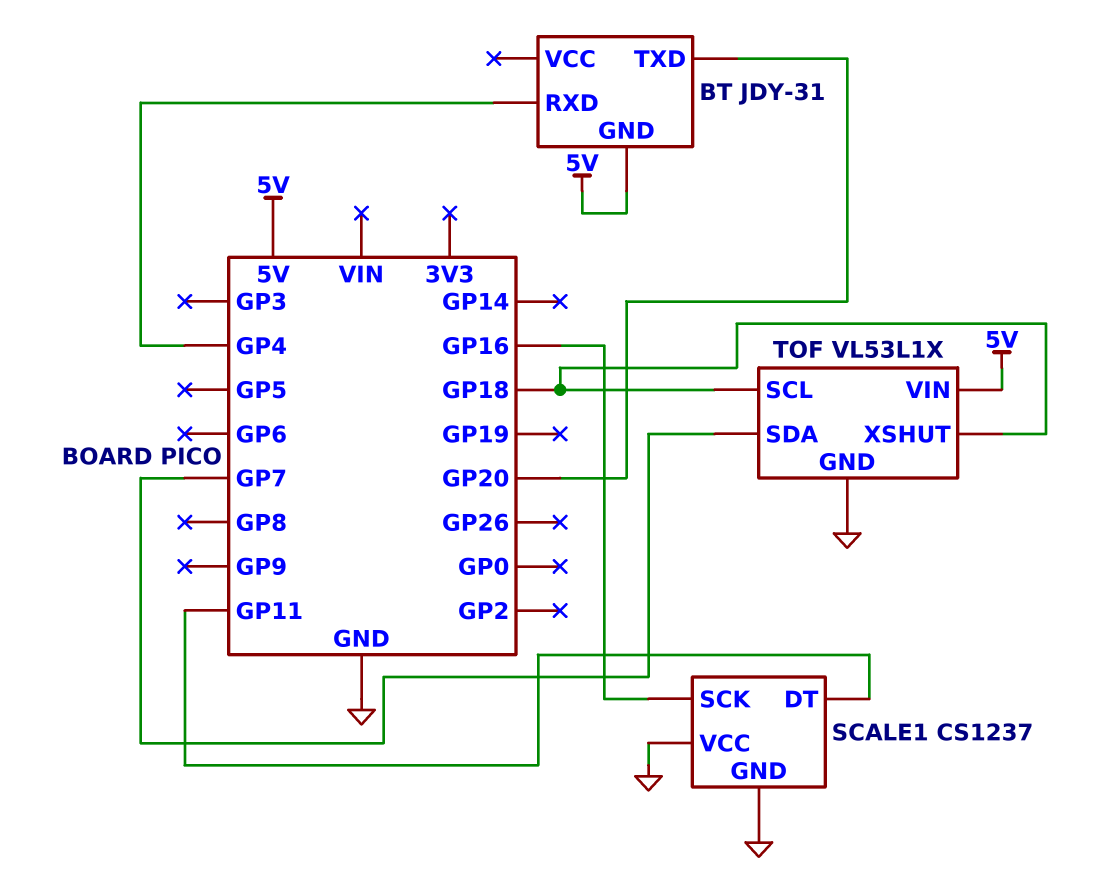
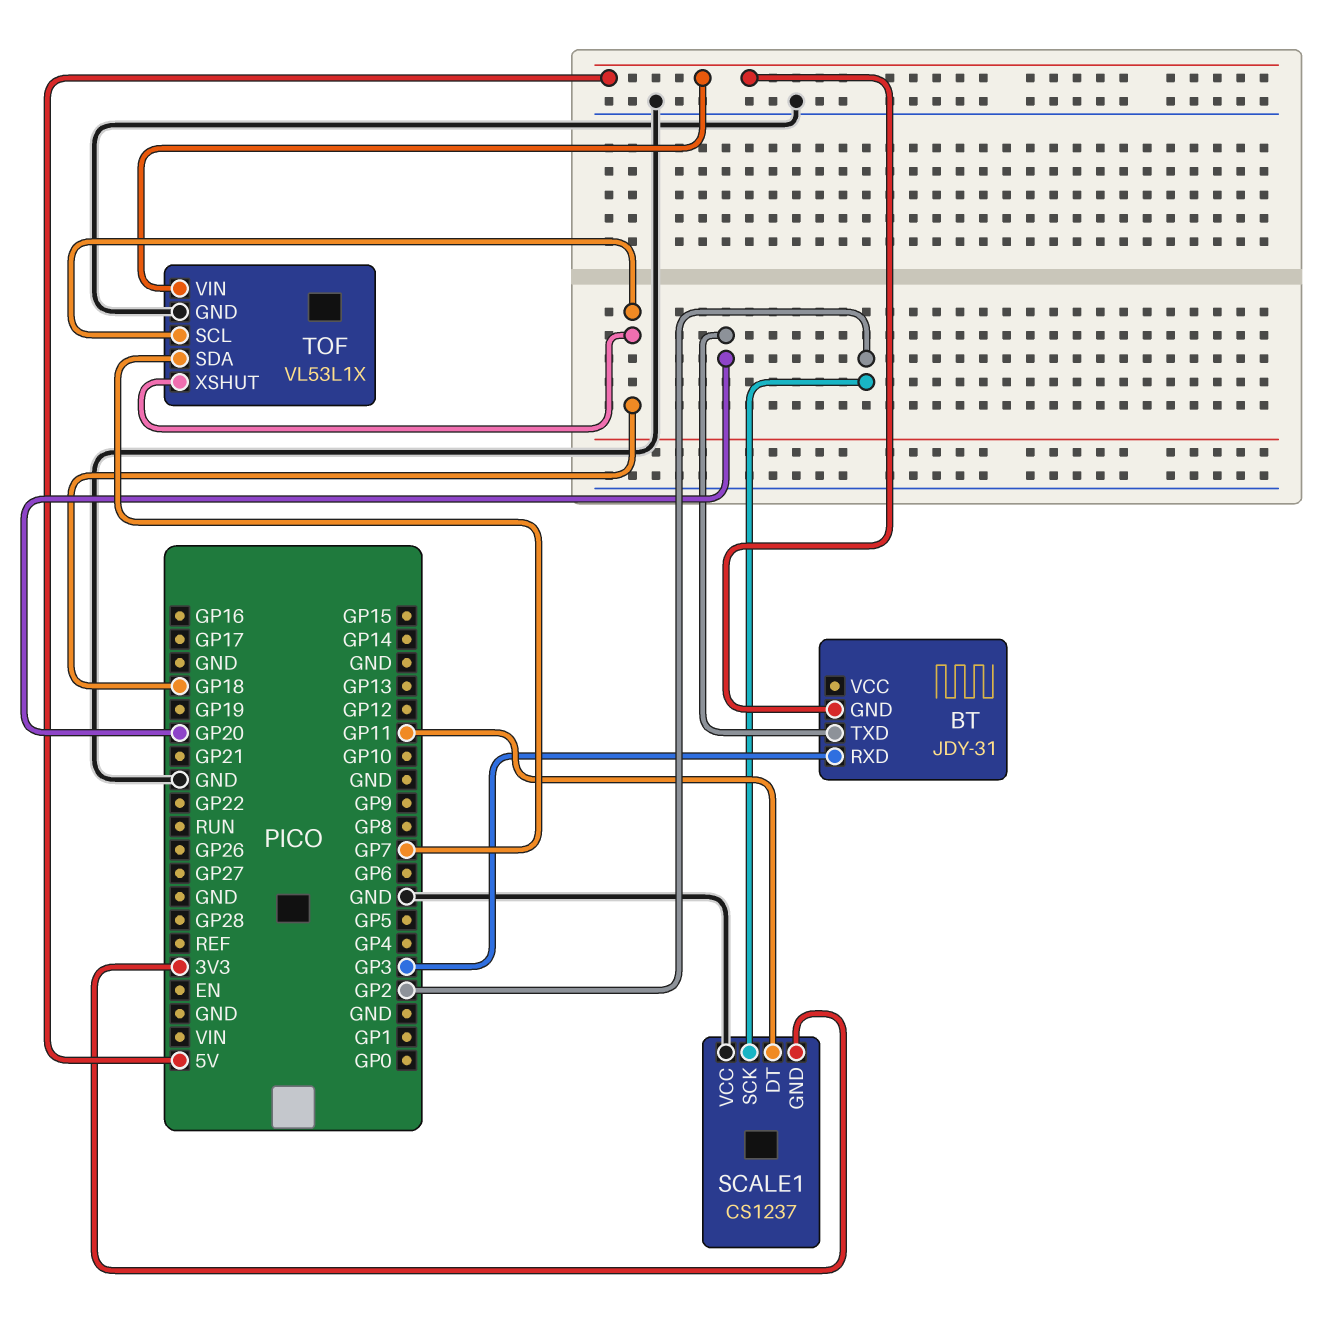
BT pin RXD: GP4 -> GP3
SCALE1 pin GND: GND -> 3V3
SCALE1 pin SCK: GP16 -> GP2

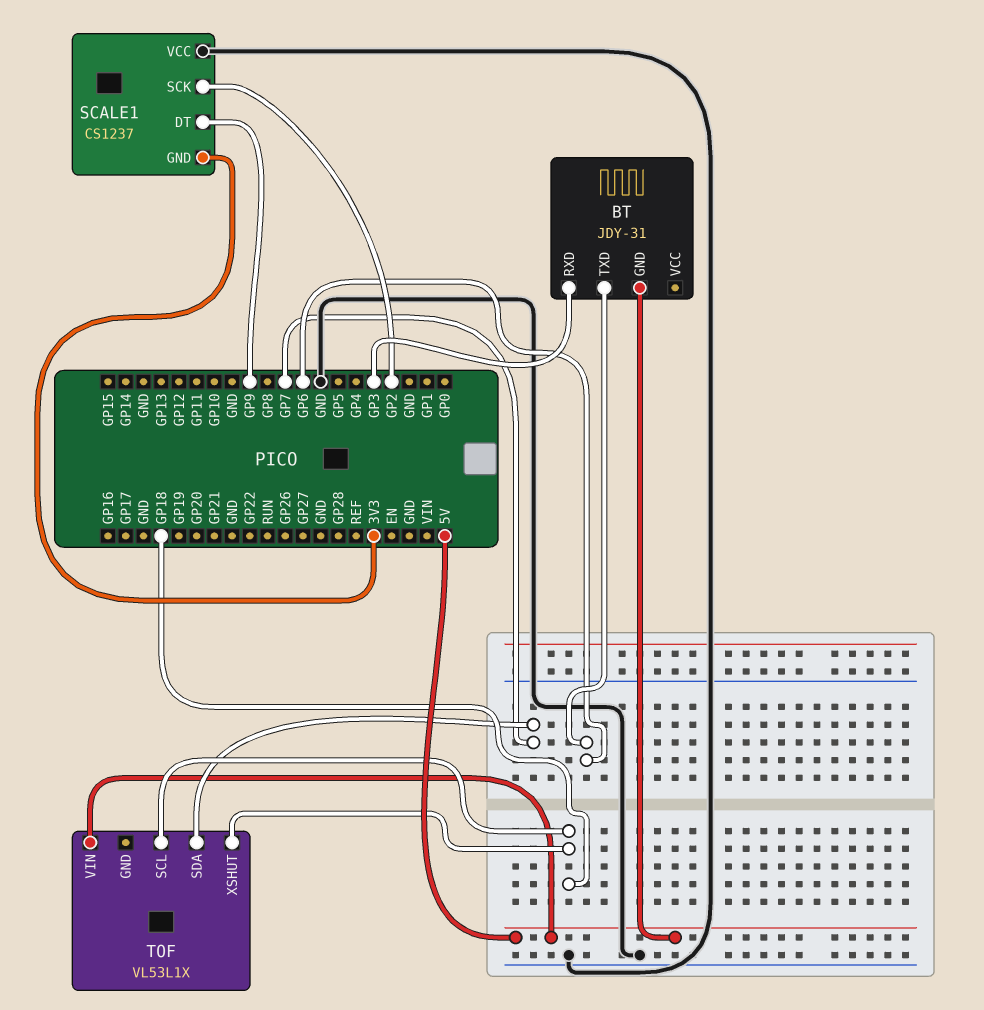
BT pin TXD: GP20 -> GP6
SCALE1 pin DT: GP11 -> GP9
TOF pin GND: GND -> none

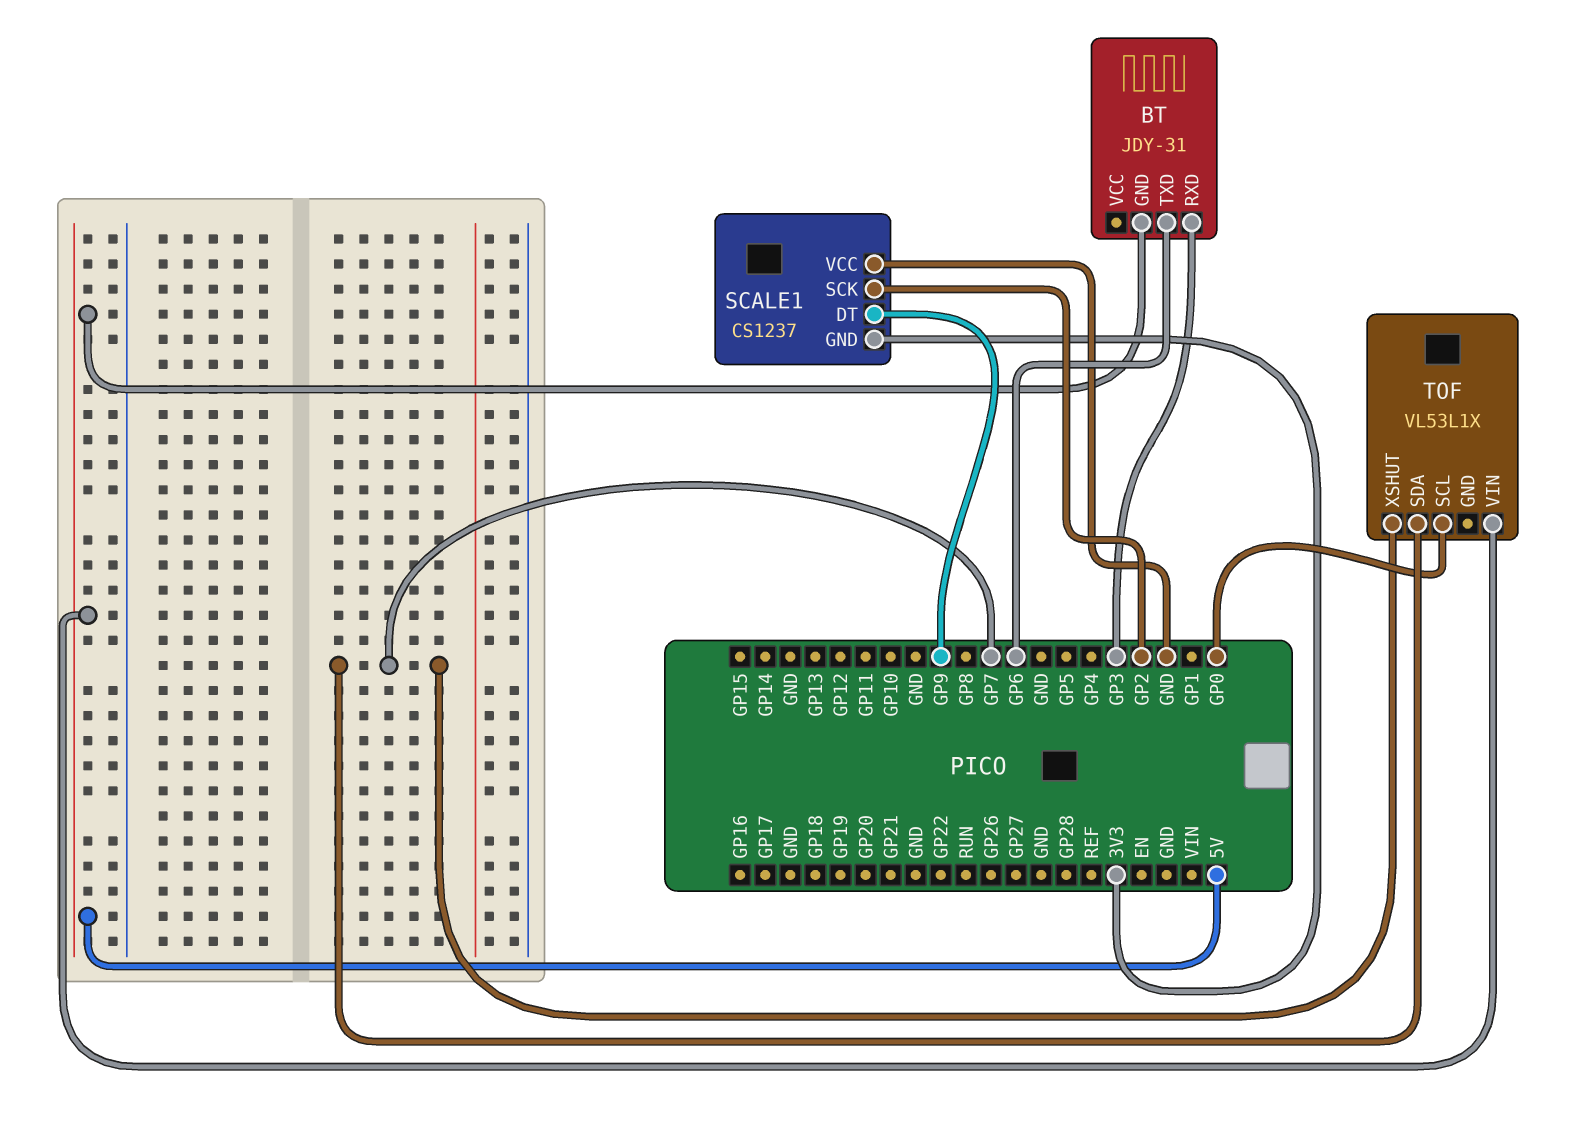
TOF pin SCL: GP18 -> GP0
TOF pin XSHUT: GP18 -> GP7

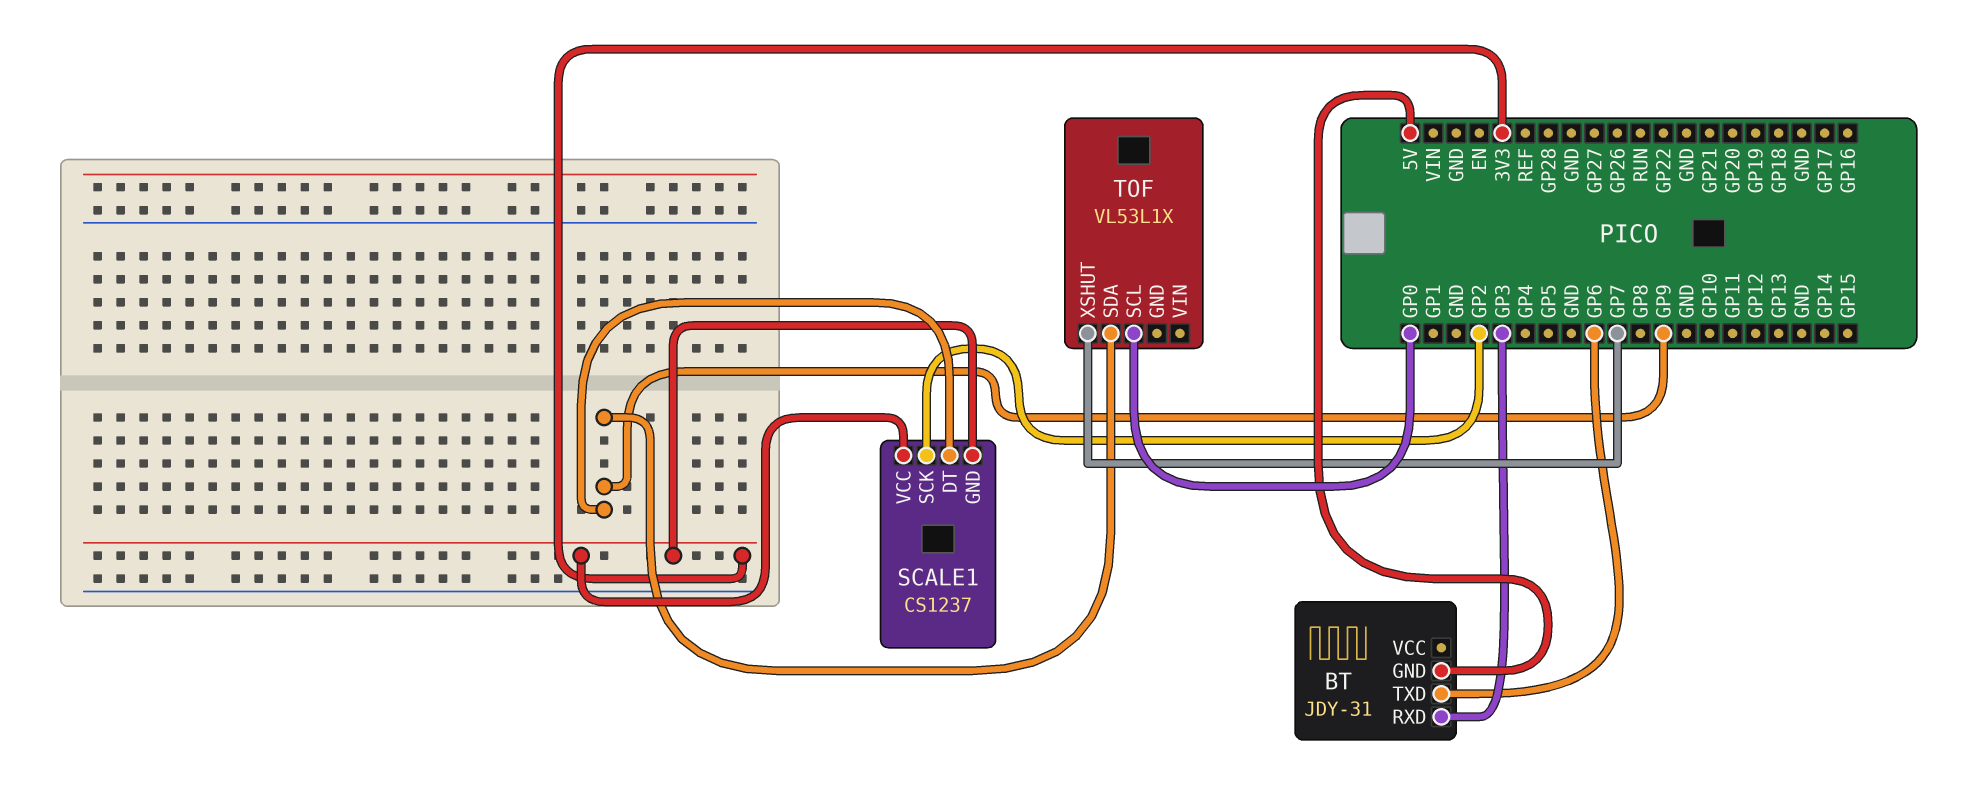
SCALE1 pin VCC: GND -> 3V3
TOF pin SDA: GP7 -> GP9
TOF pin VIN: 5V -> none

